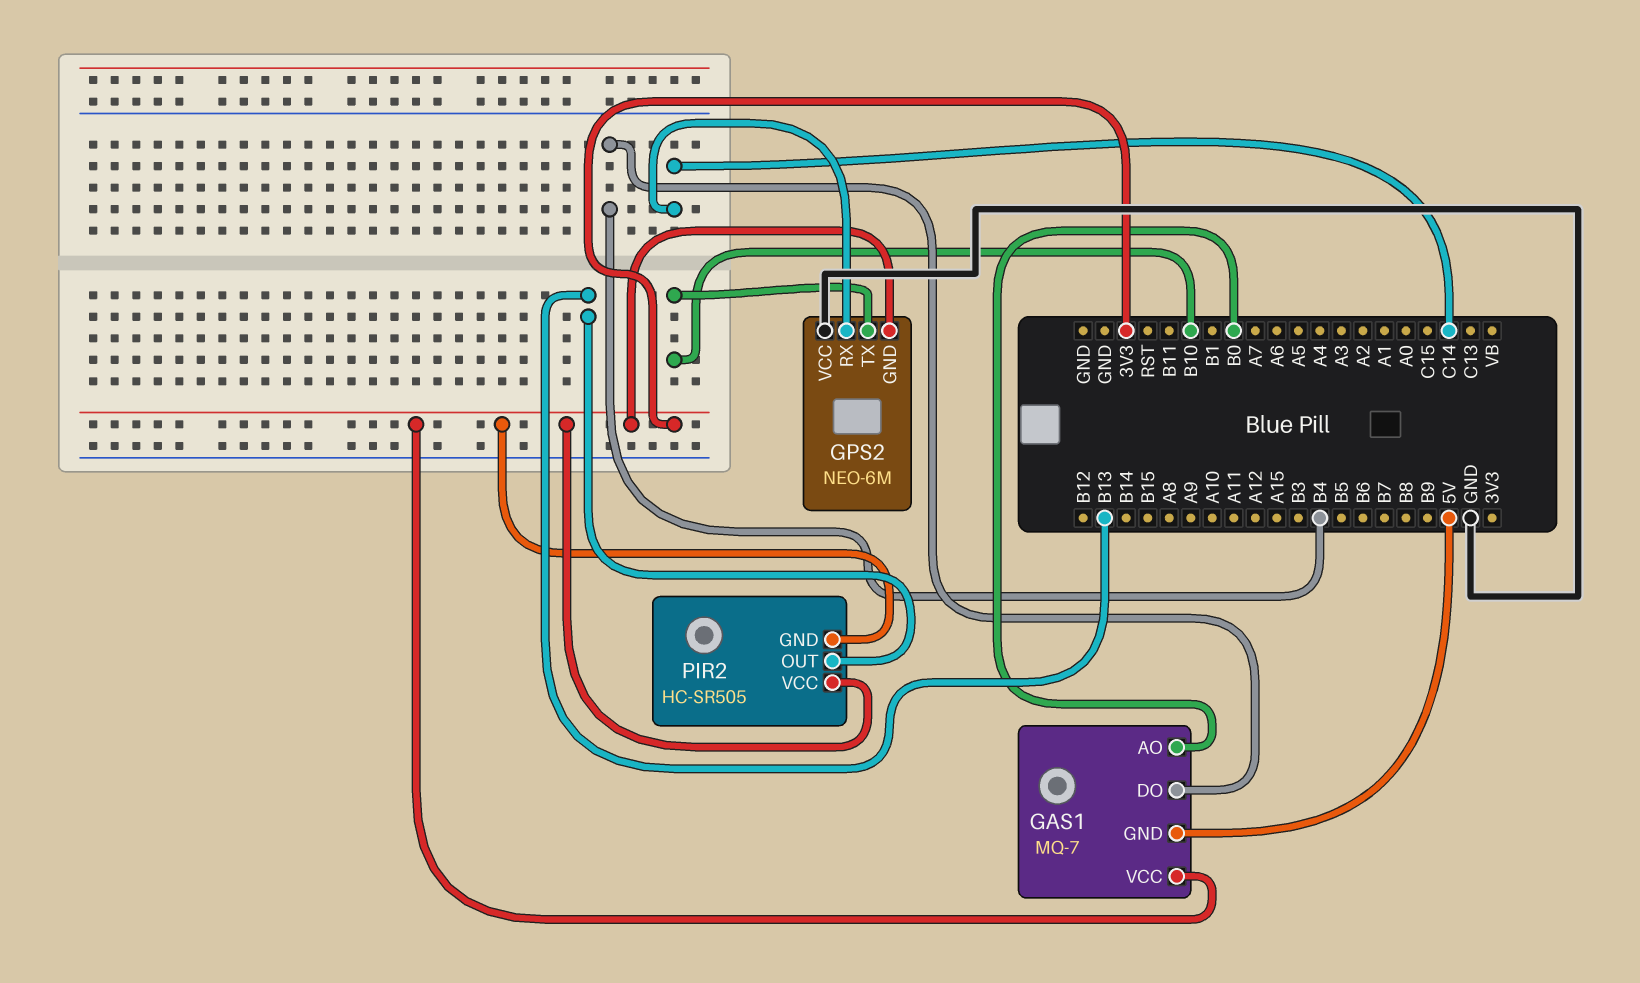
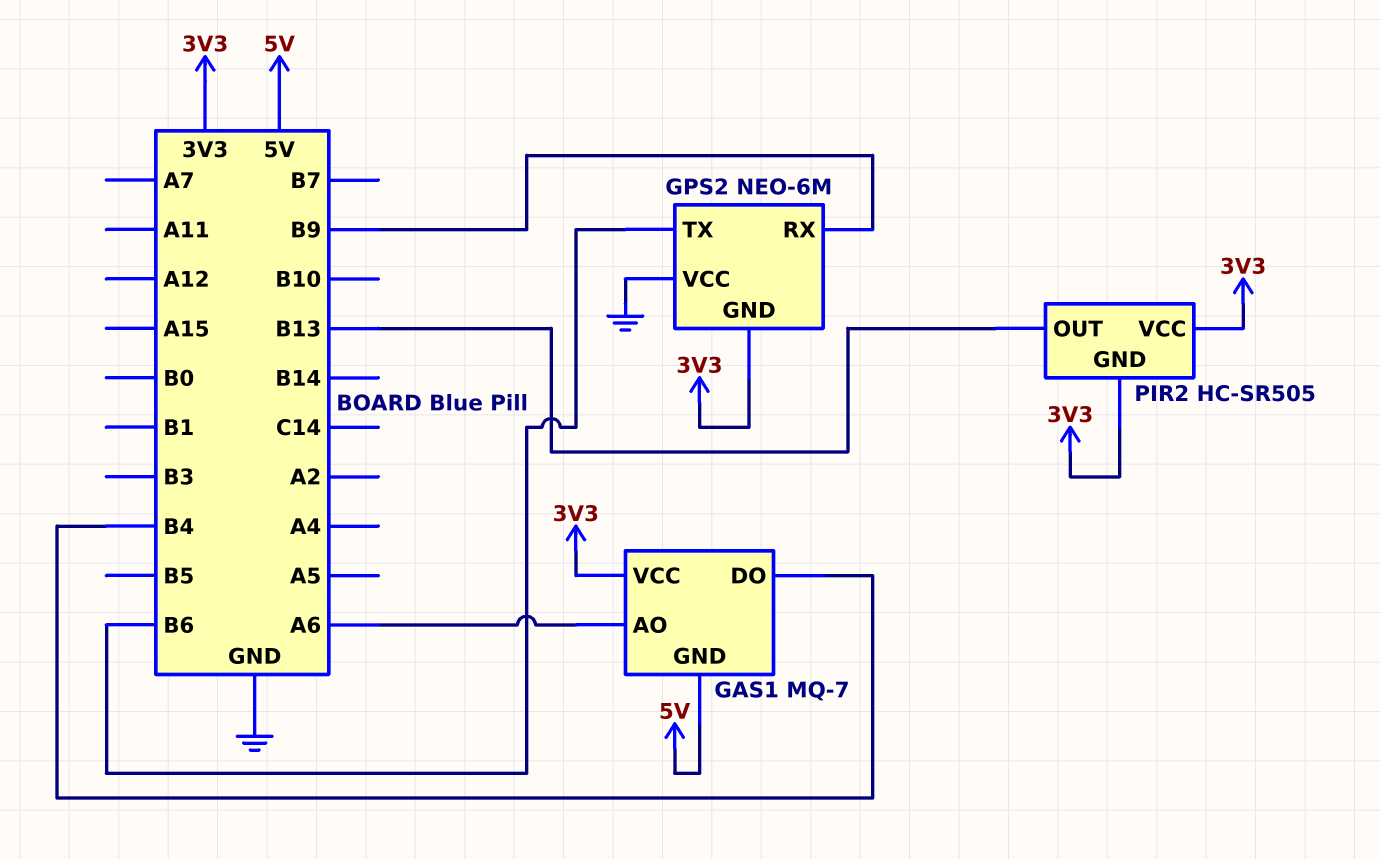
GAS1 pin AO: B0 -> A6
GPS2 pin RX: C14 -> B9
GPS2 pin TX: B10 -> B6

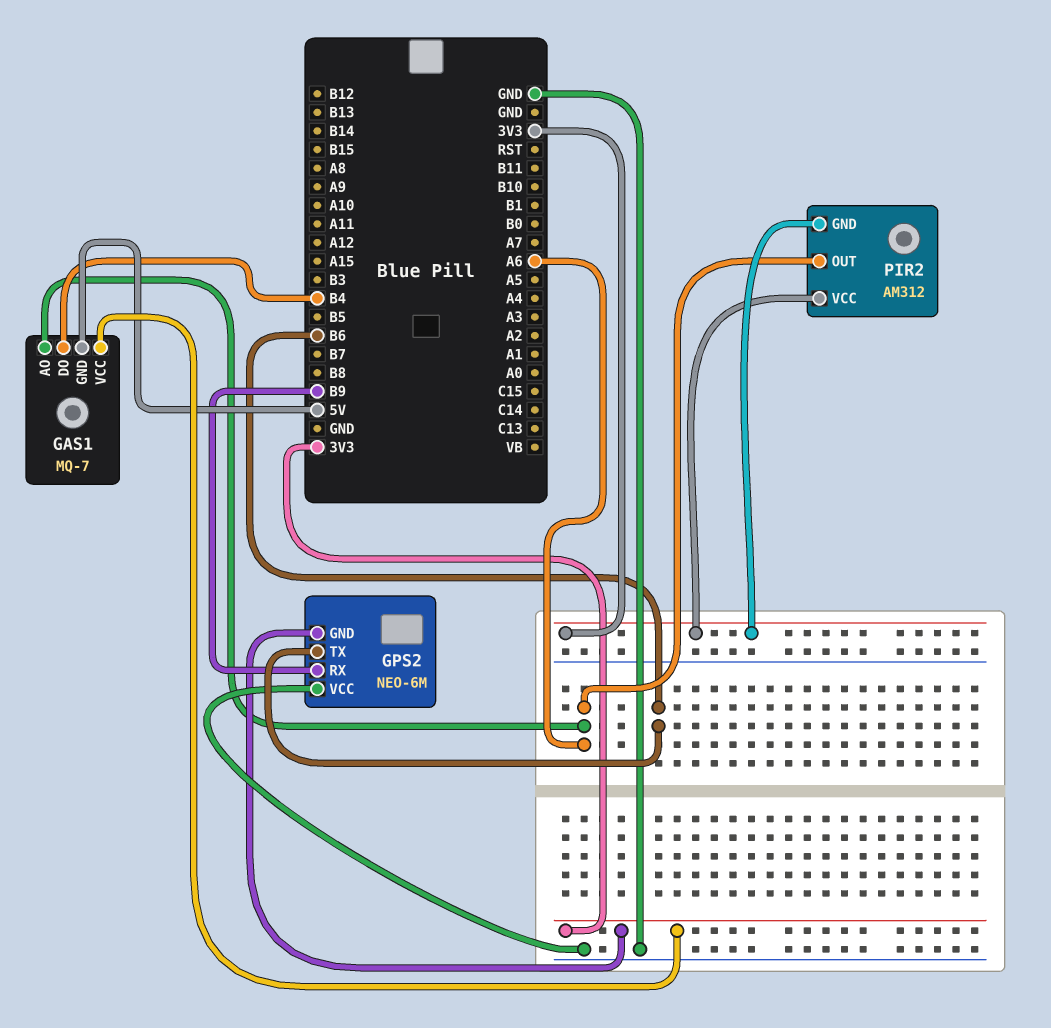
PIR2: HC-SR505 -> AM312
PIR2 pin OUT: B13 -> A6

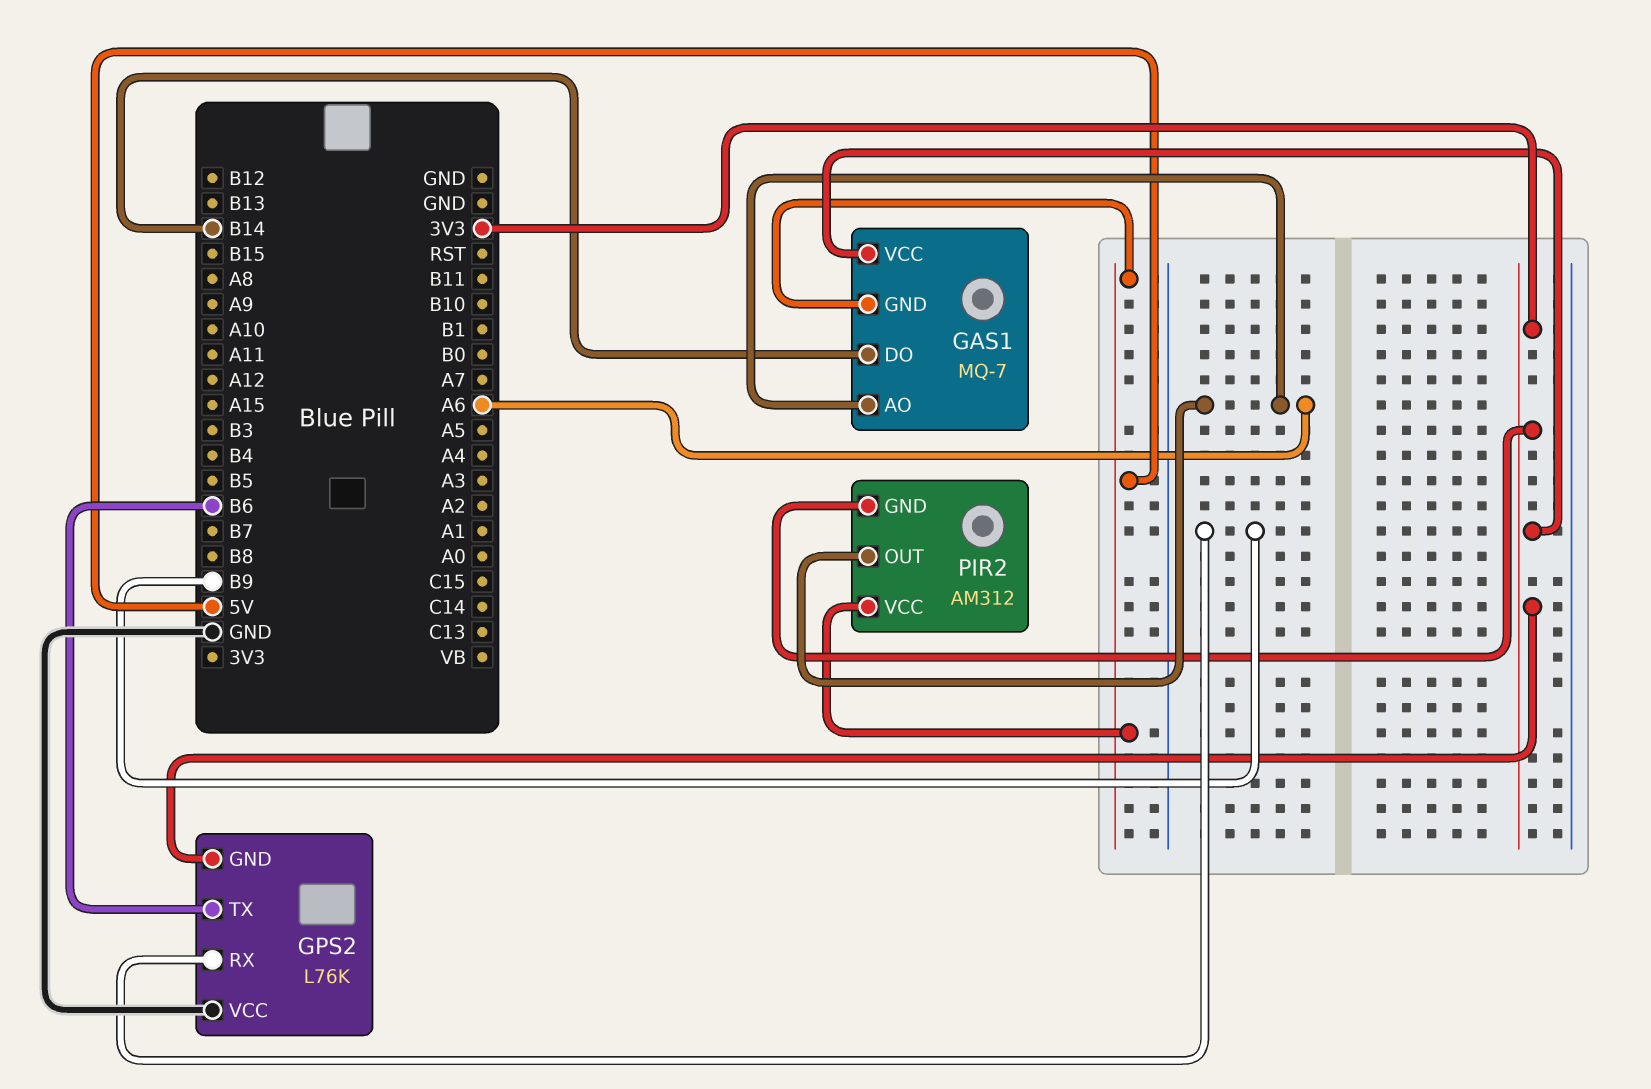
GAS1 pin DO: B4 -> B14
GPS2: NEO-6M -> L76K
PIR2 pin VCC: 3V3 -> 5V

